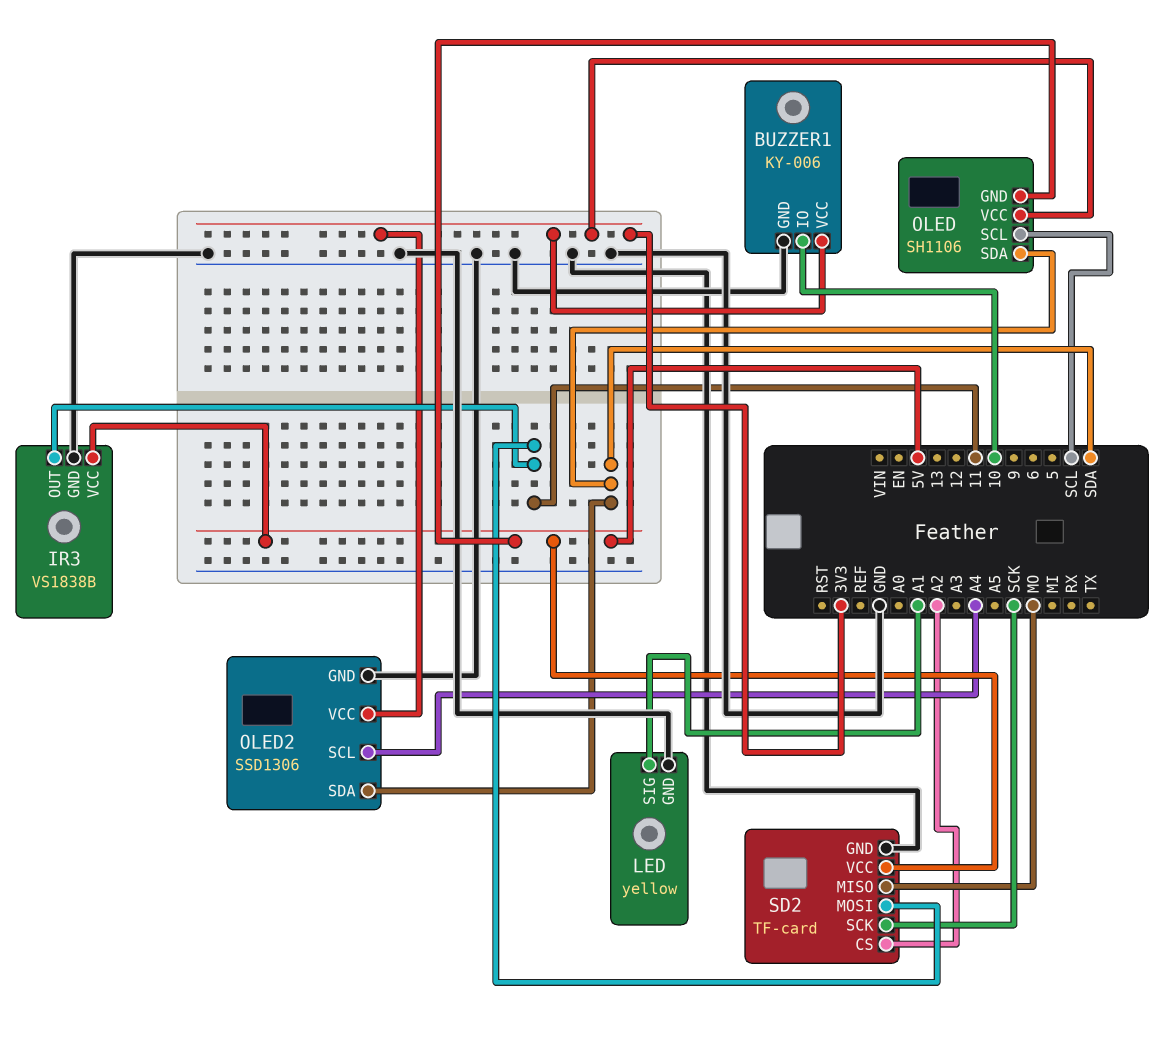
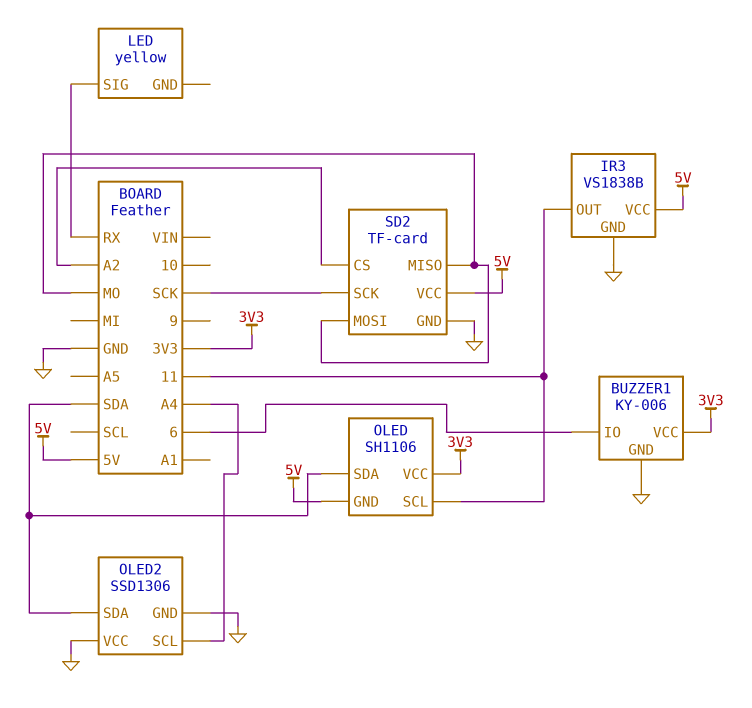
BUZZER1 pin IO: 10 -> 6
LED pin GND: GND -> none
LED pin SIG: A1 -> RX
OLED pin SCL: SCL -> 11
OLED2 pin VCC: 3V3 -> GND
SD2 pin MOSI: 11 -> MO

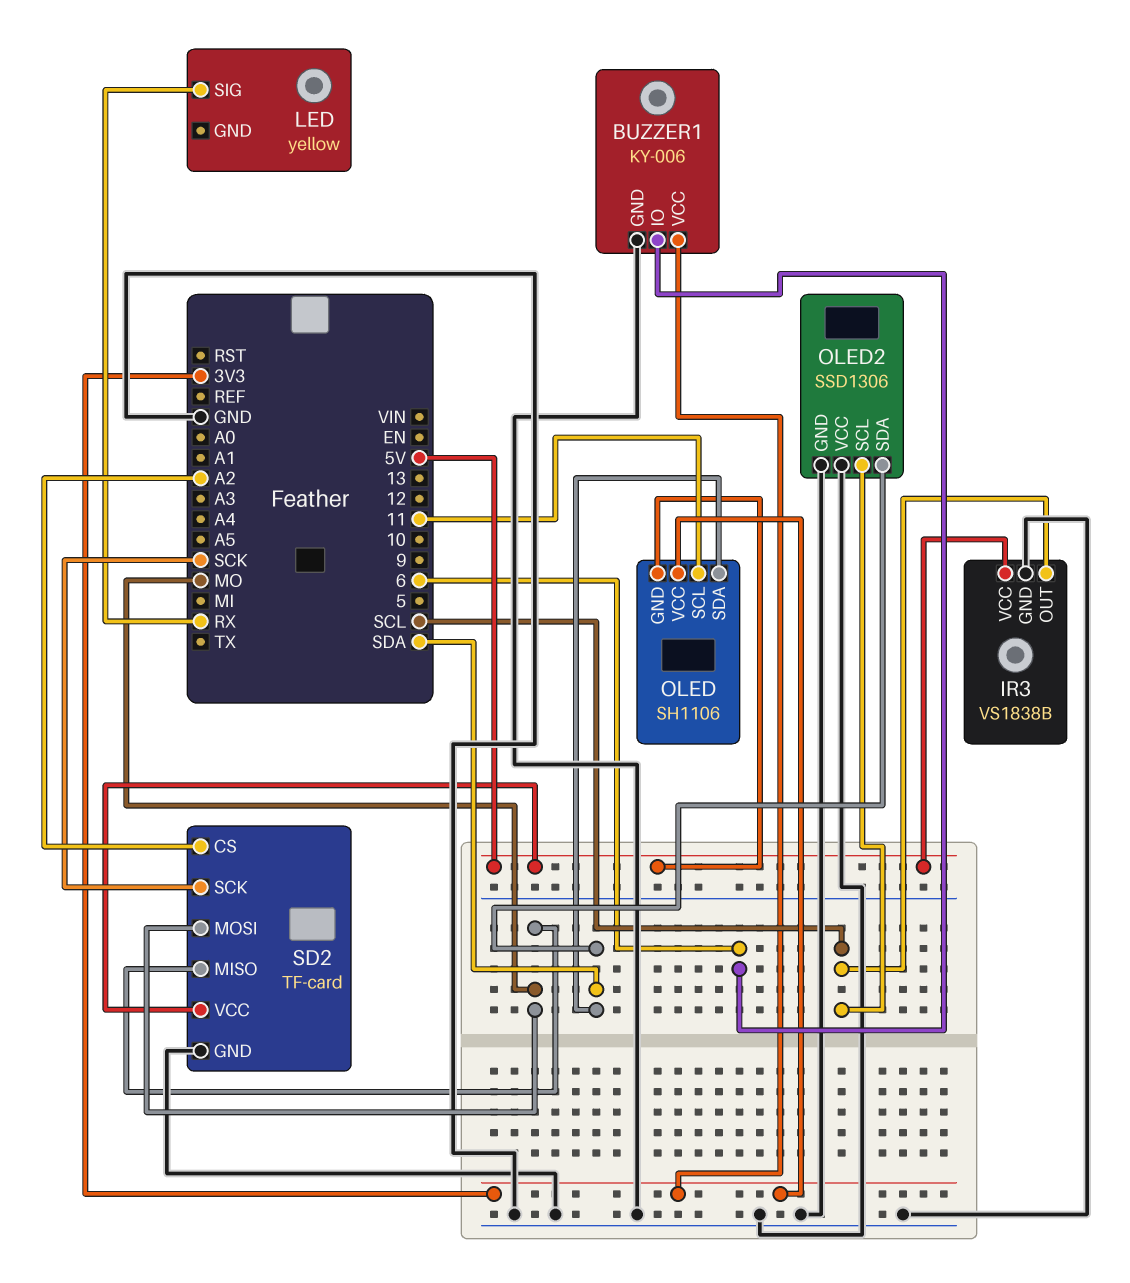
IR3 pin OUT: 11 -> SCL
OLED2 pin SCL: A4 -> SCL

